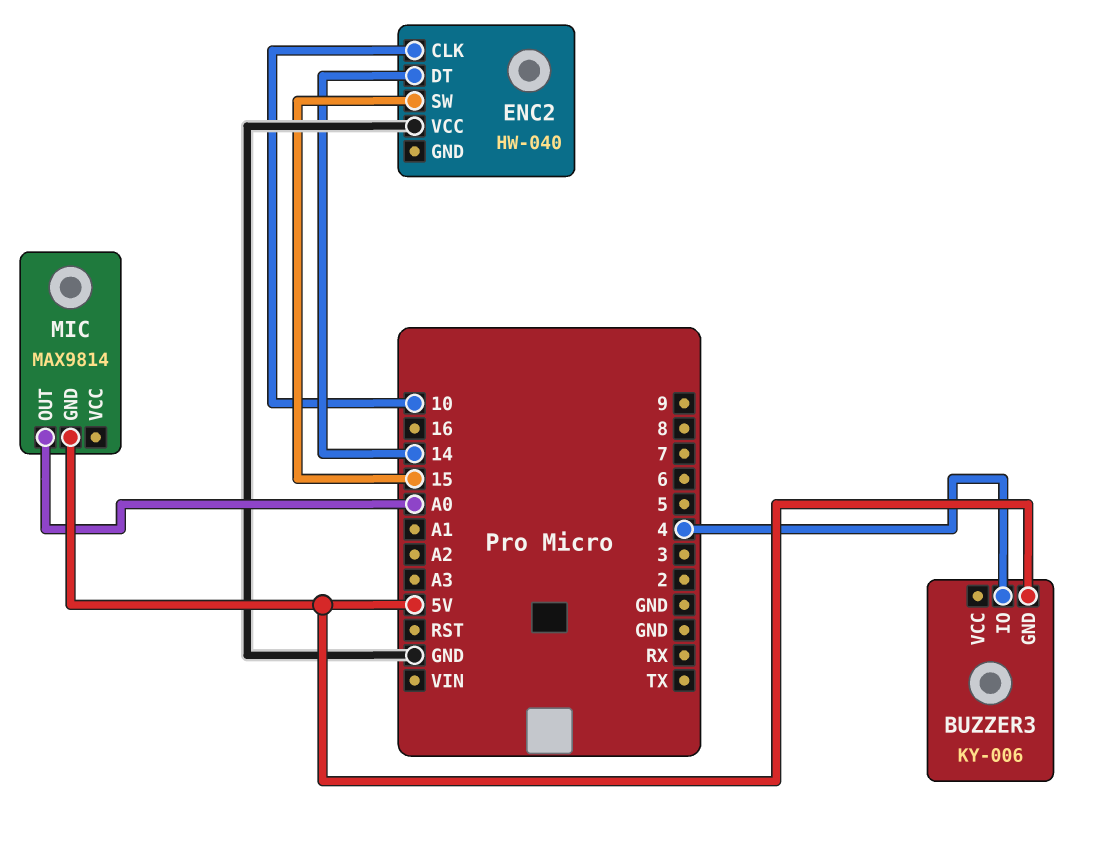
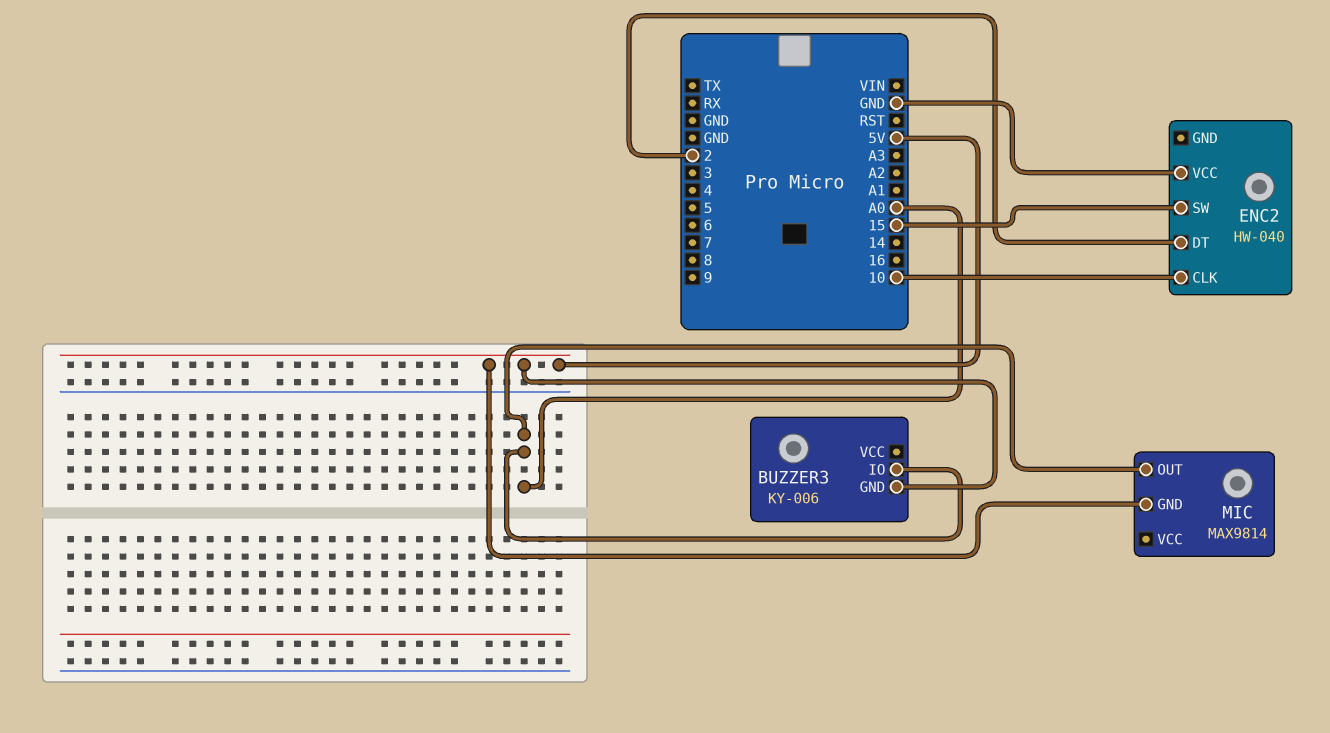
BUZZER3 pin IO: 4 -> A0
ENC2 pin DT: 14 -> 2

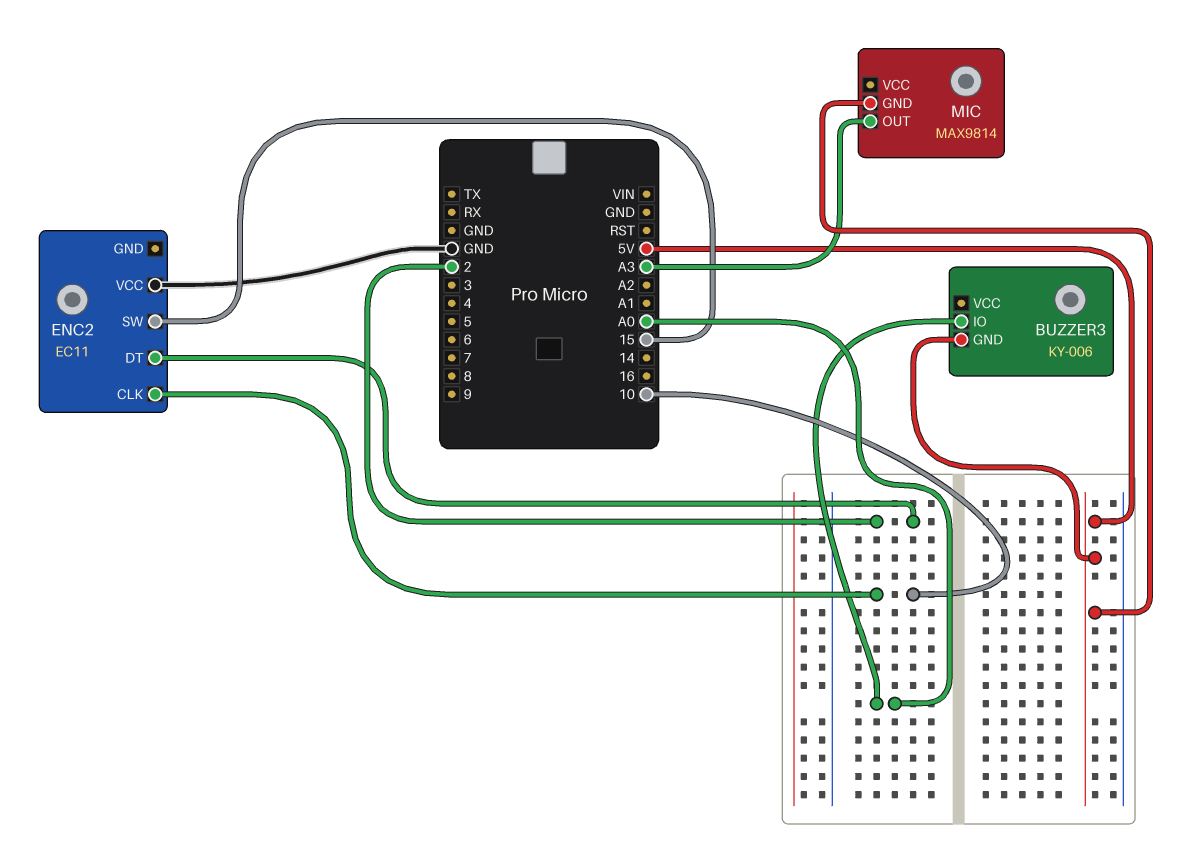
ENC2: HW-040 -> EC11
MIC pin OUT: A0 -> A3

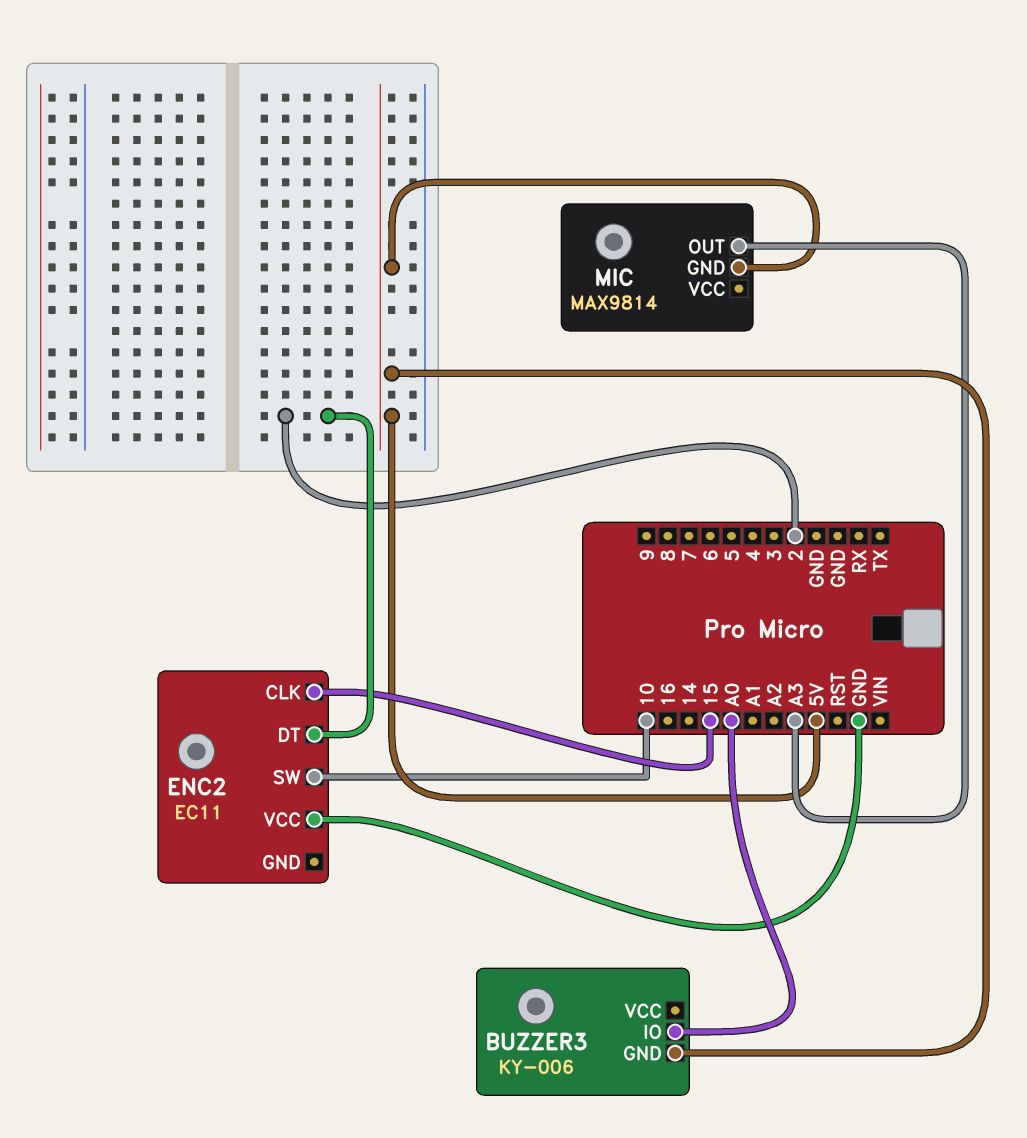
ENC2 pin CLK: 10 -> 15
ENC2 pin SW: 15 -> 10

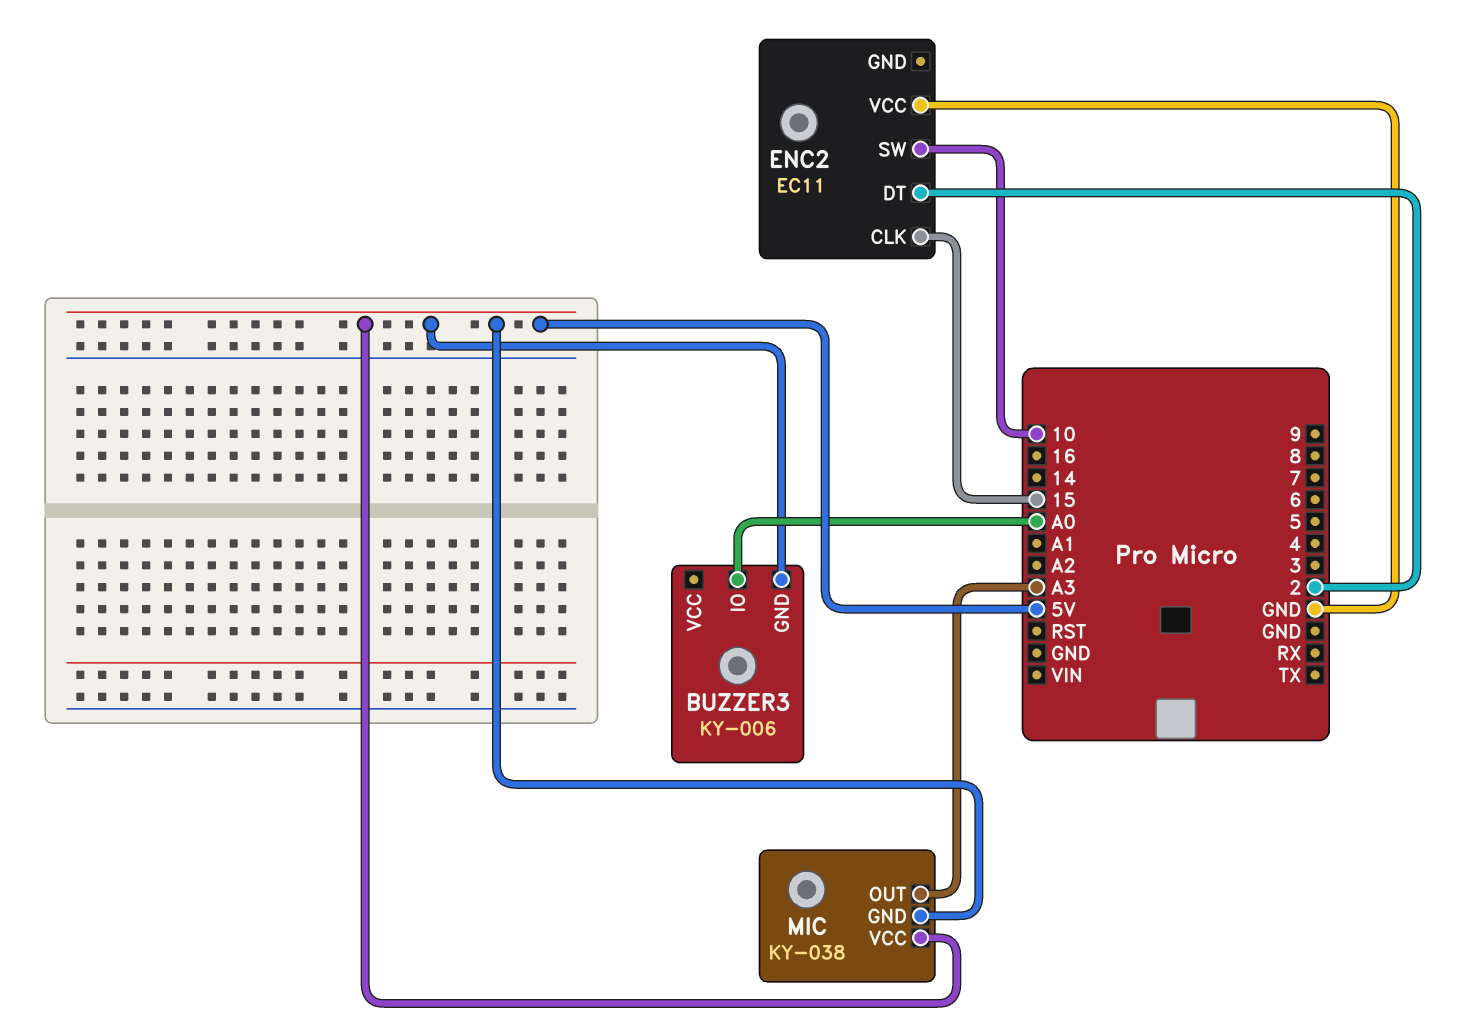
MIC: MAX9814 -> KY-038
MIC pin VCC: none -> 5V

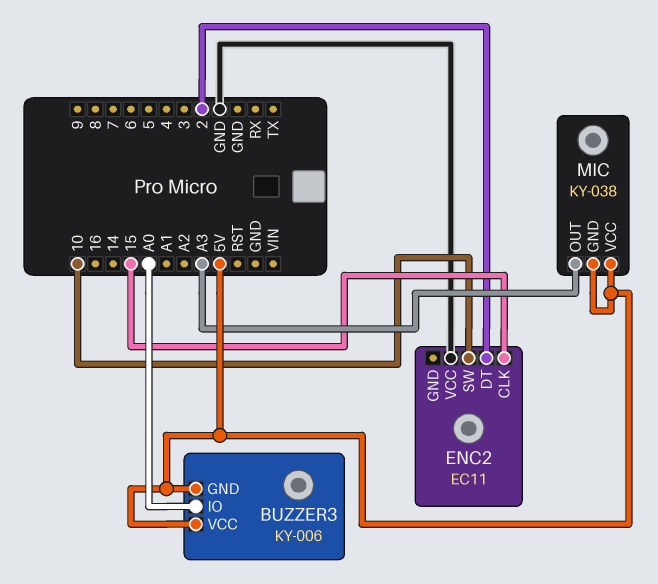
BUZZER3 pin VCC: none -> 5V

